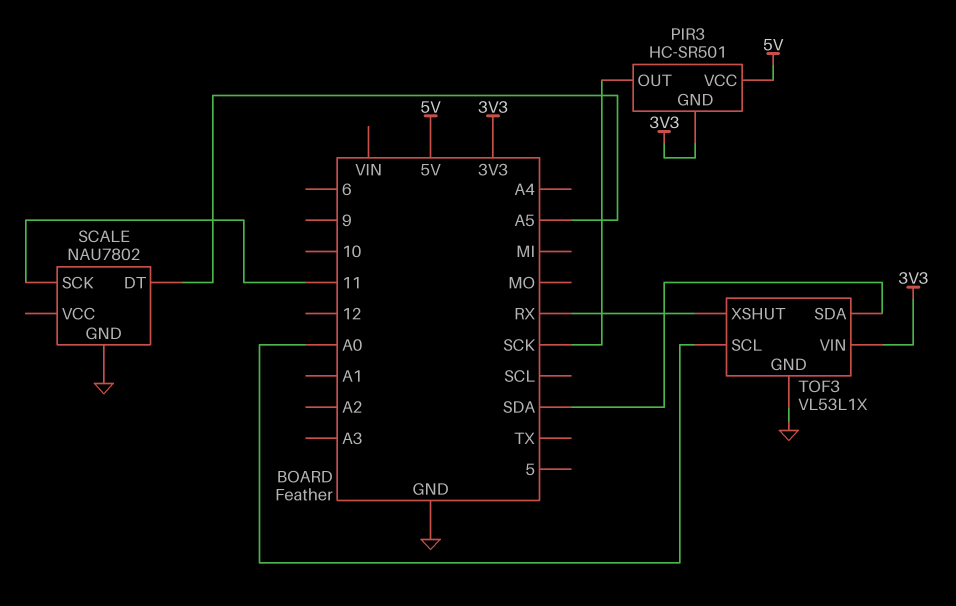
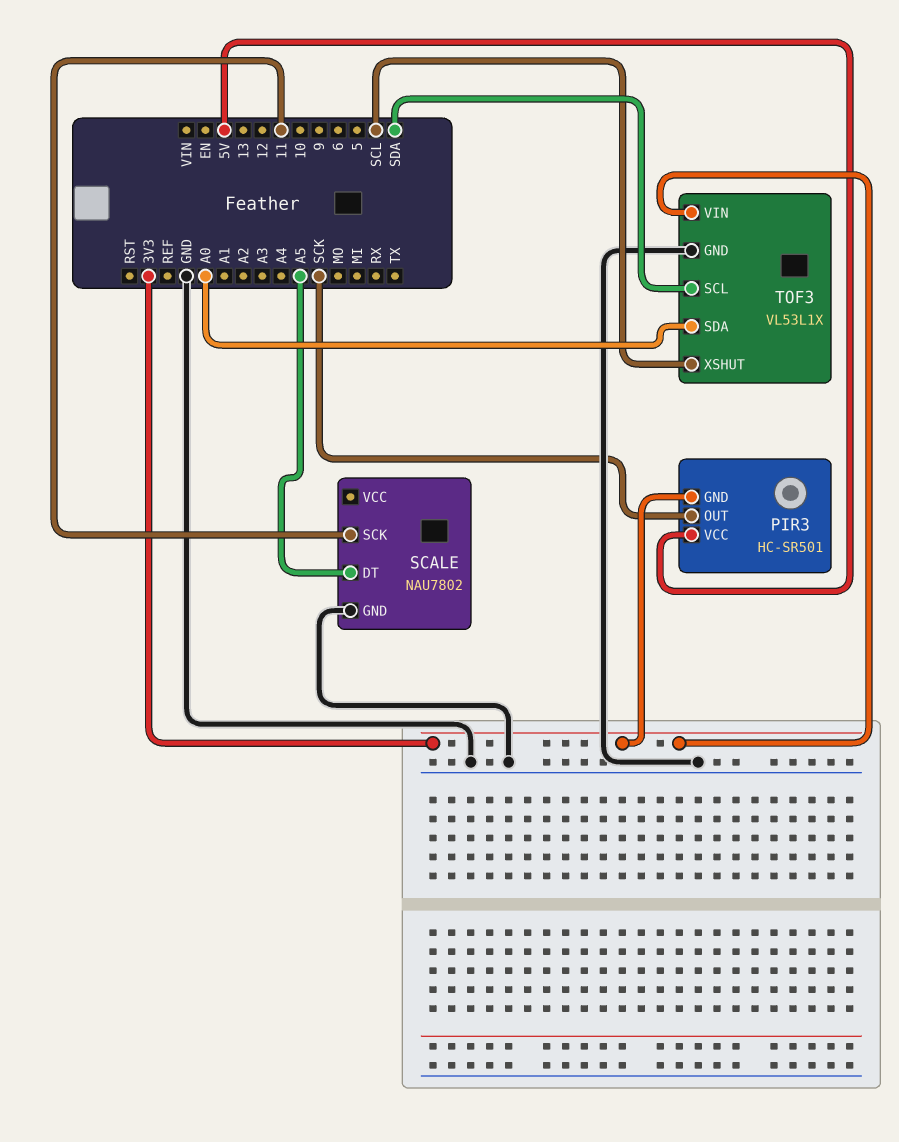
TOF3 pin SCL: A0 -> SDA
TOF3 pin SDA: SDA -> A0
TOF3 pin XSHUT: RX -> SCL

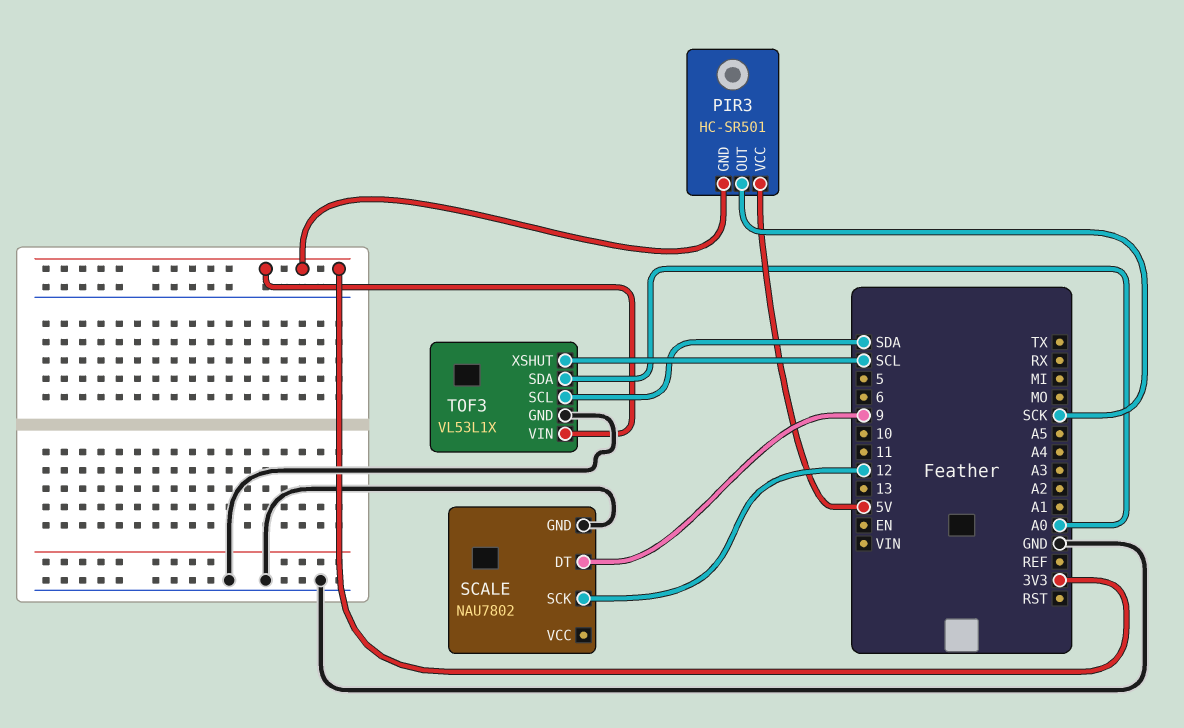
SCALE pin DT: A5 -> 9
SCALE pin SCK: 11 -> 12

